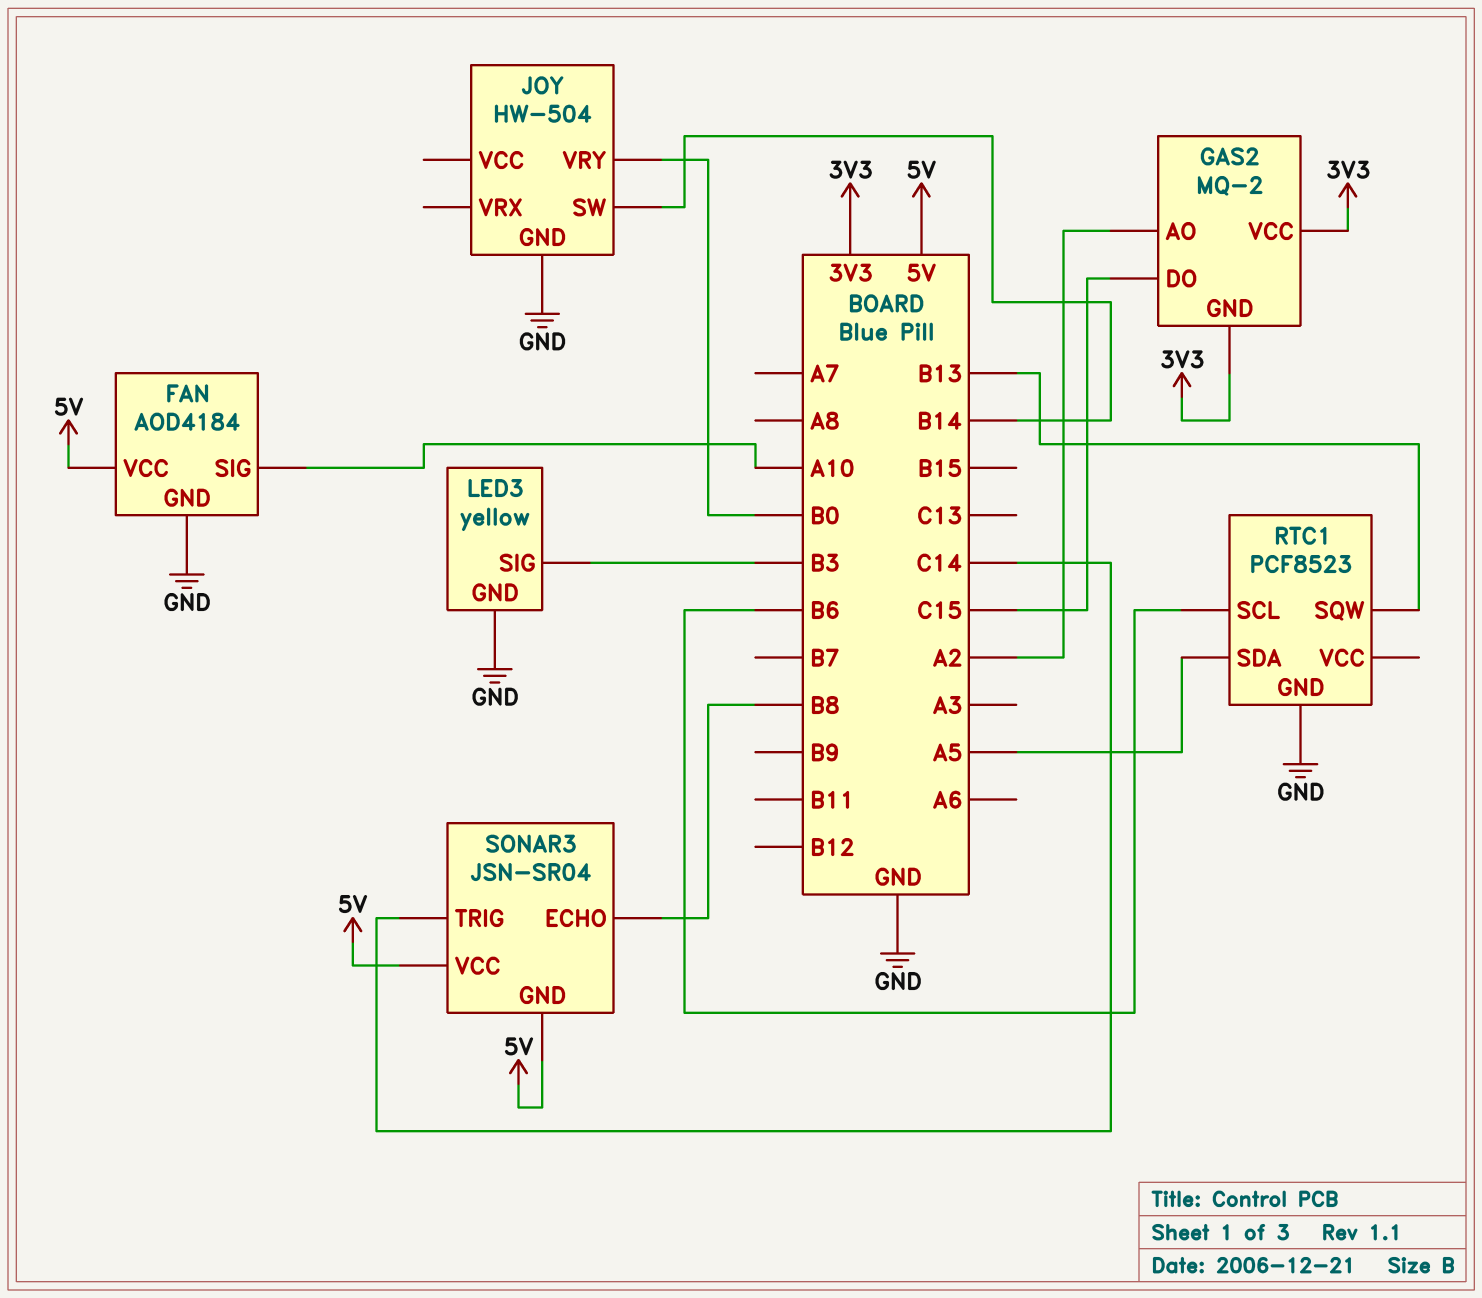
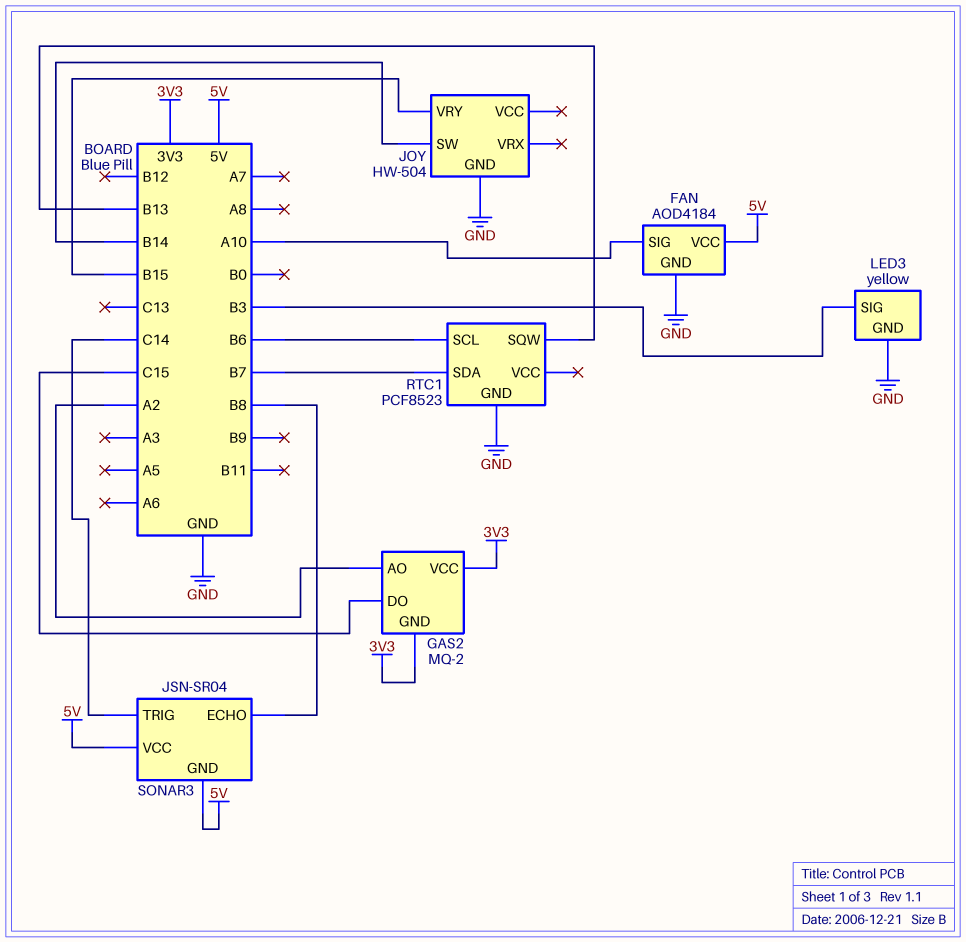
JOY pin VRY: B0 -> B15
RTC1 pin SDA: A5 -> B7

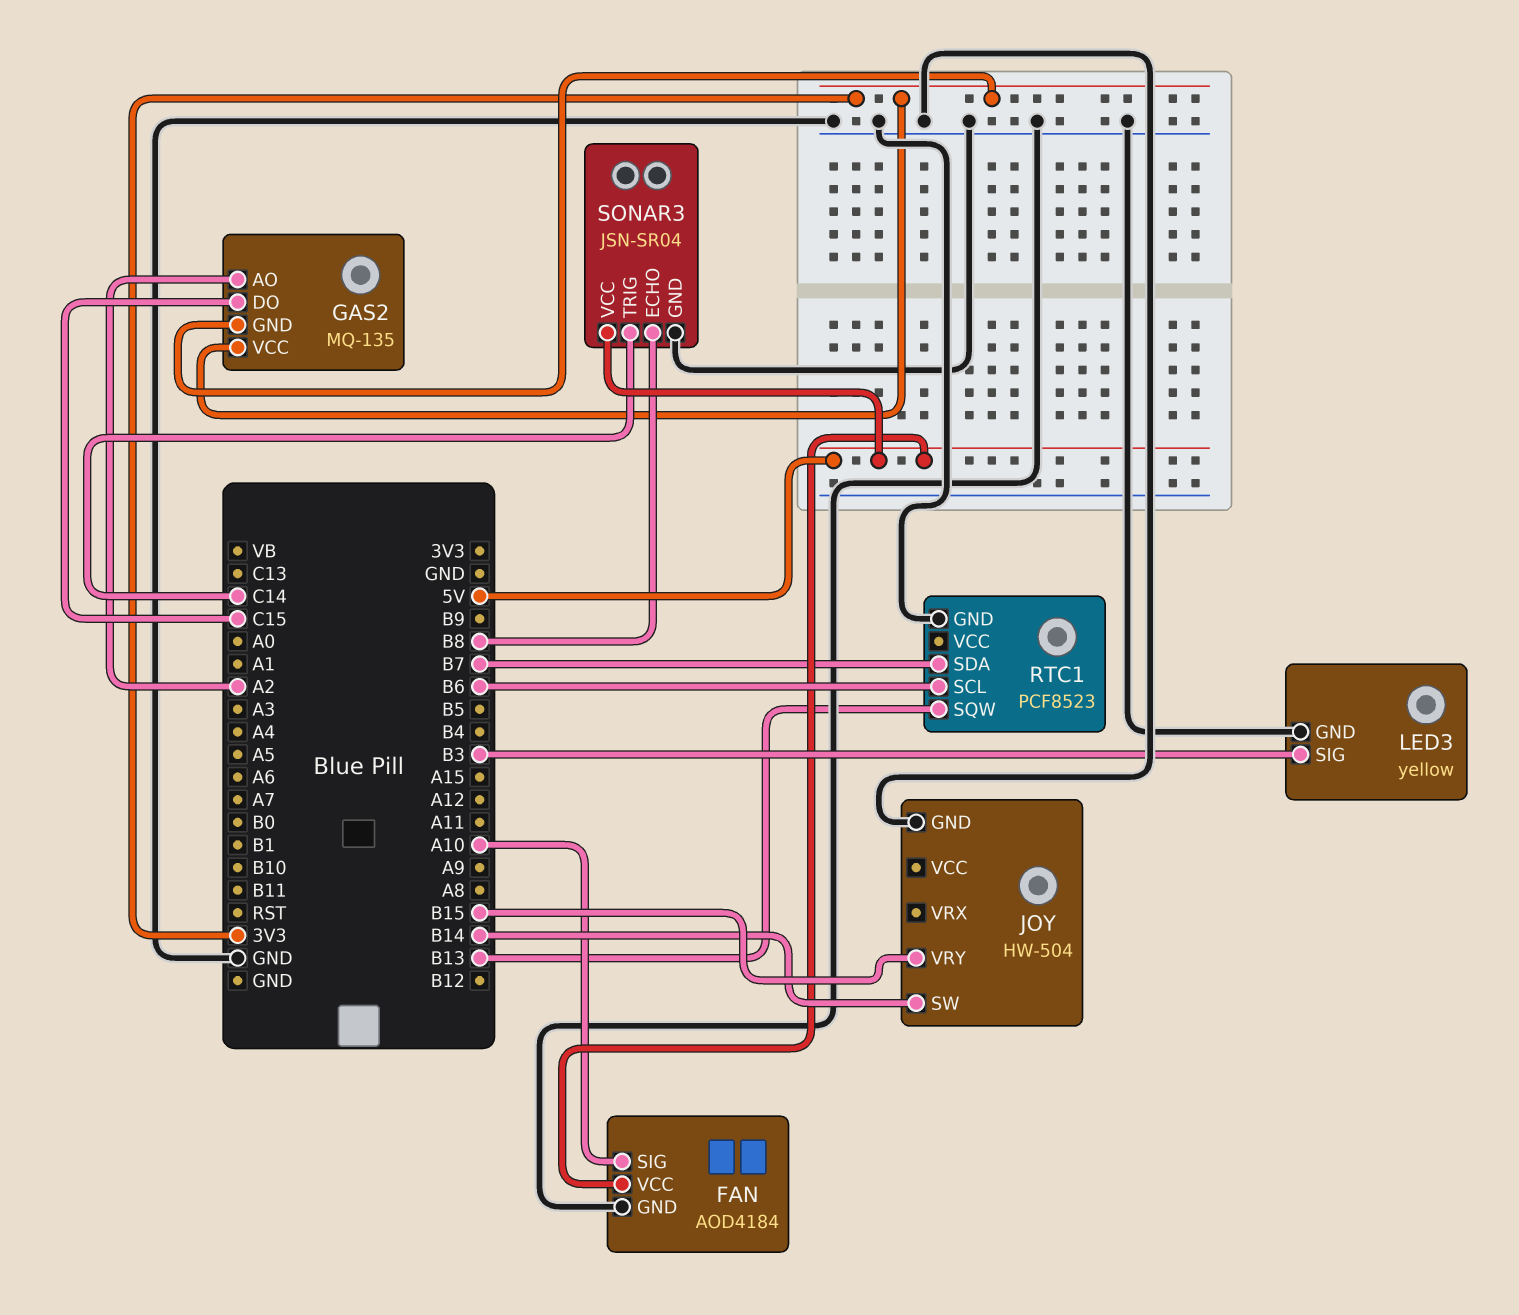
GAS2: MQ-2 -> MQ-135
SONAR3 pin GND: 5V -> GND

